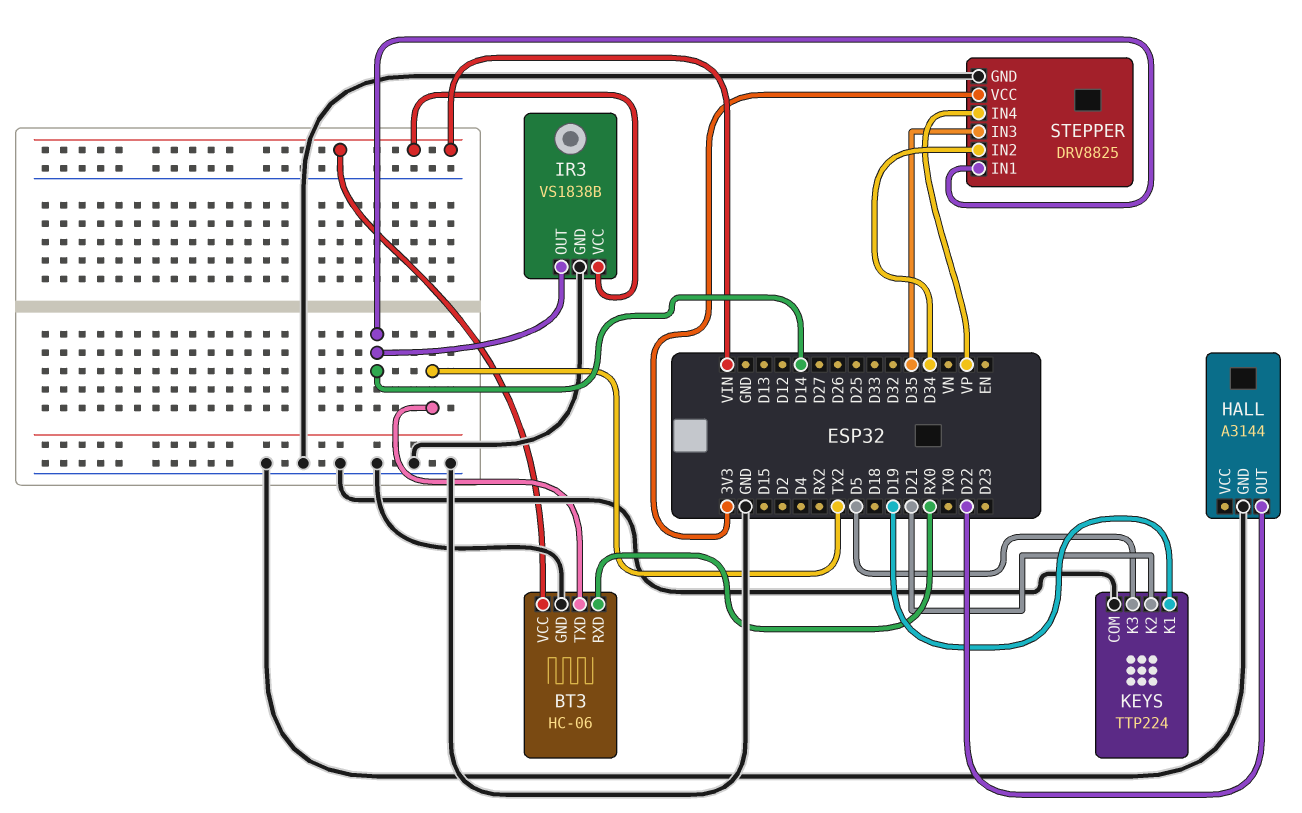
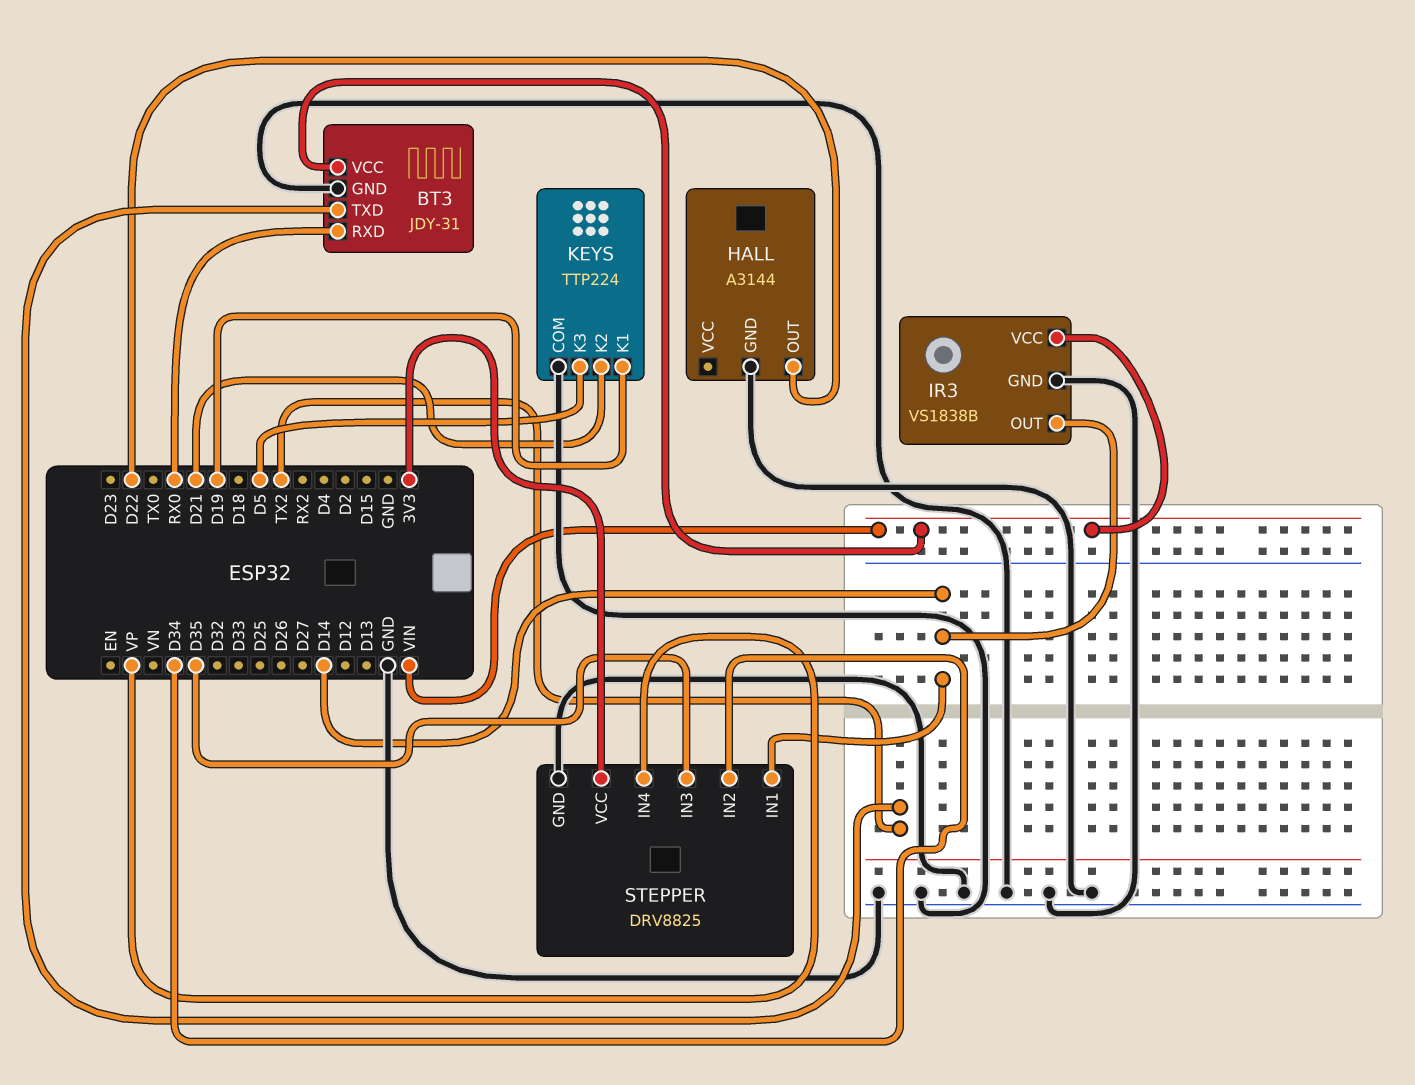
BT3: HC-06 -> JDY-31

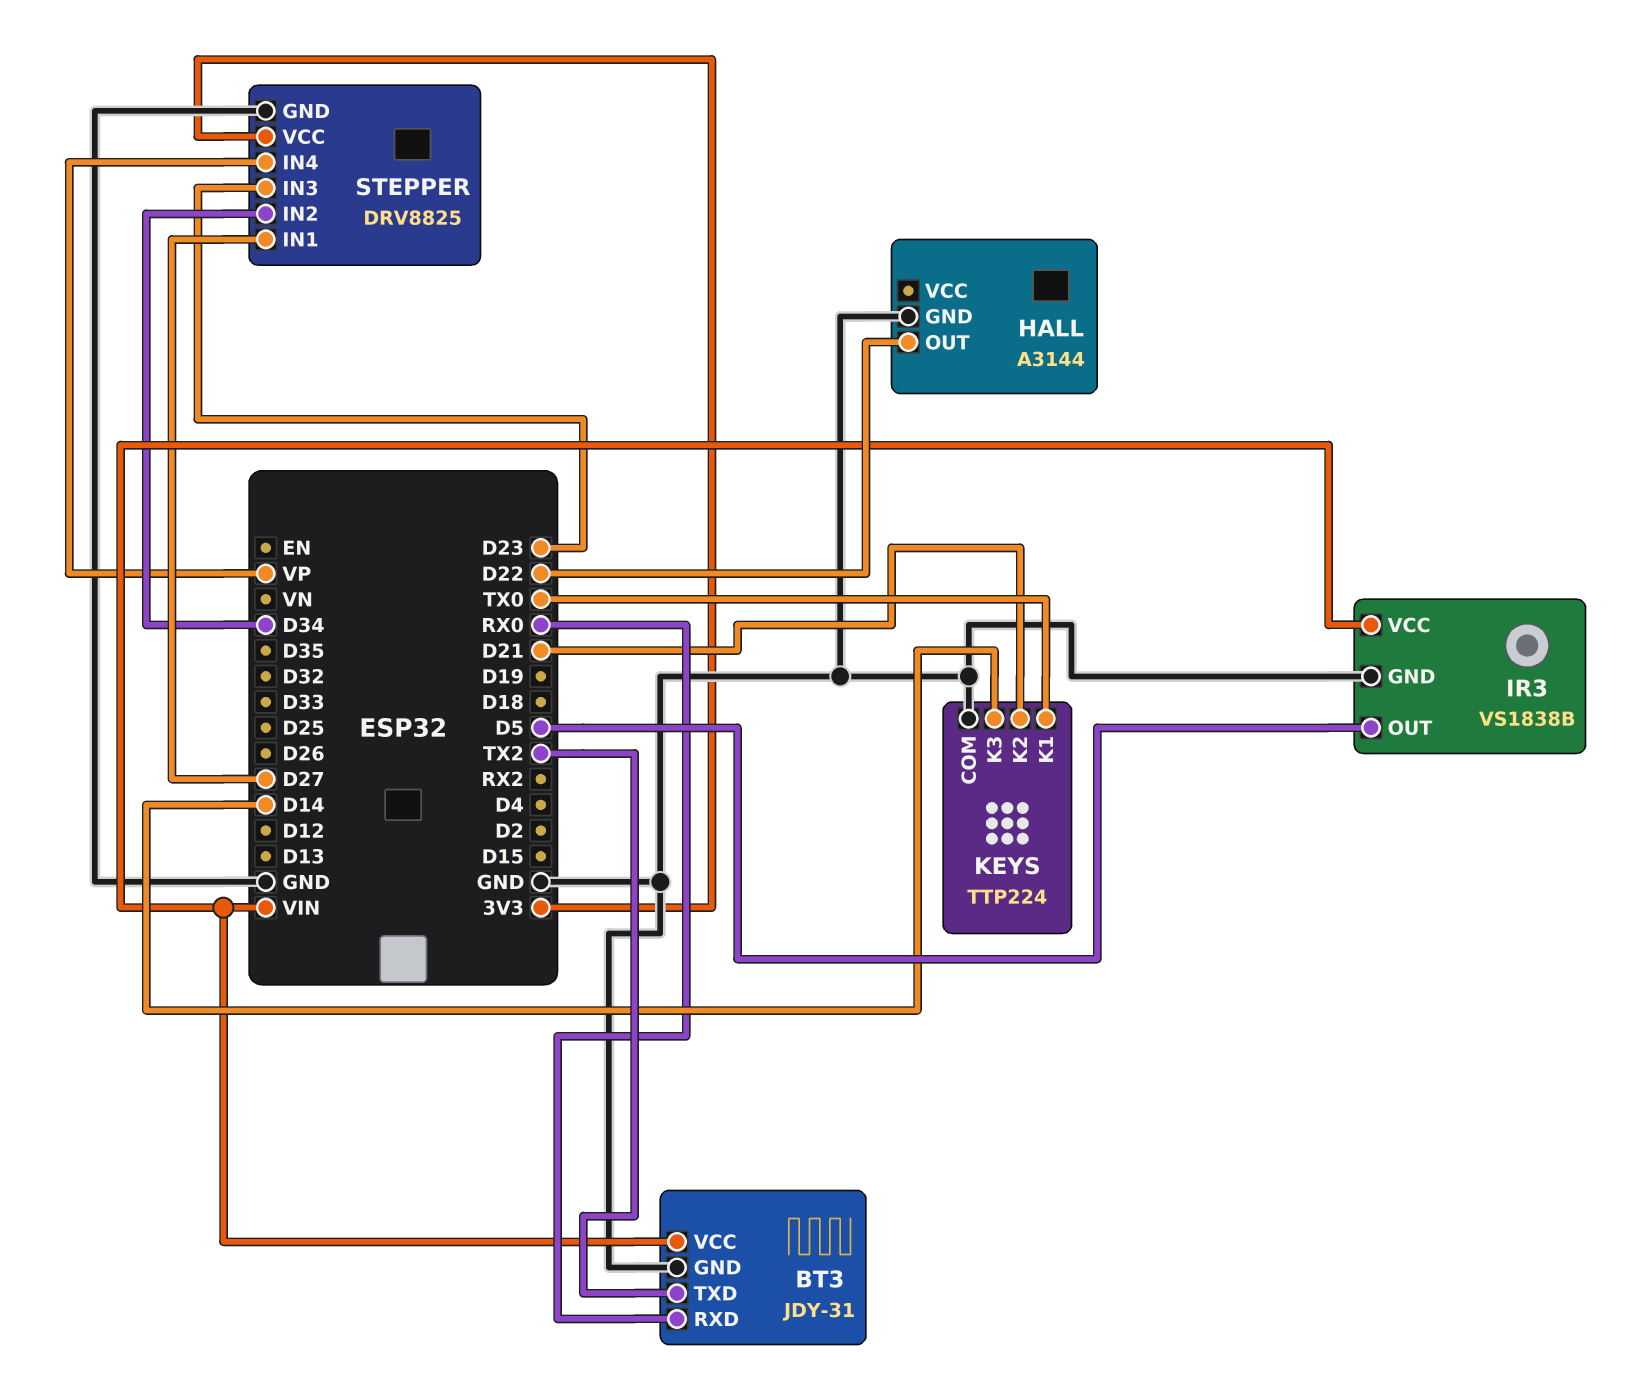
IR3 pin OUT: D14 -> D5
KEYS pin K1: D19 -> TX0
KEYS pin K3: D5 -> D14
STEPPER pin IN1: D14 -> D27
STEPPER pin IN3: D35 -> D23

